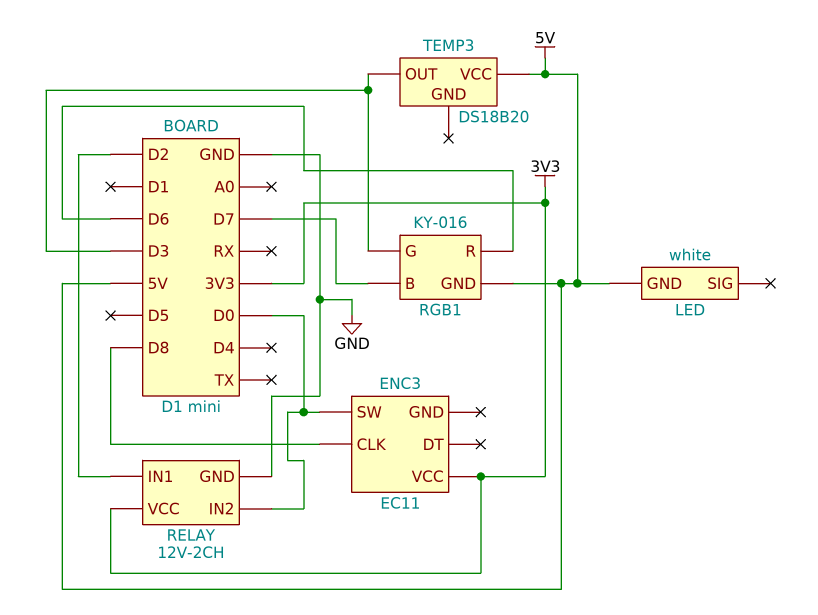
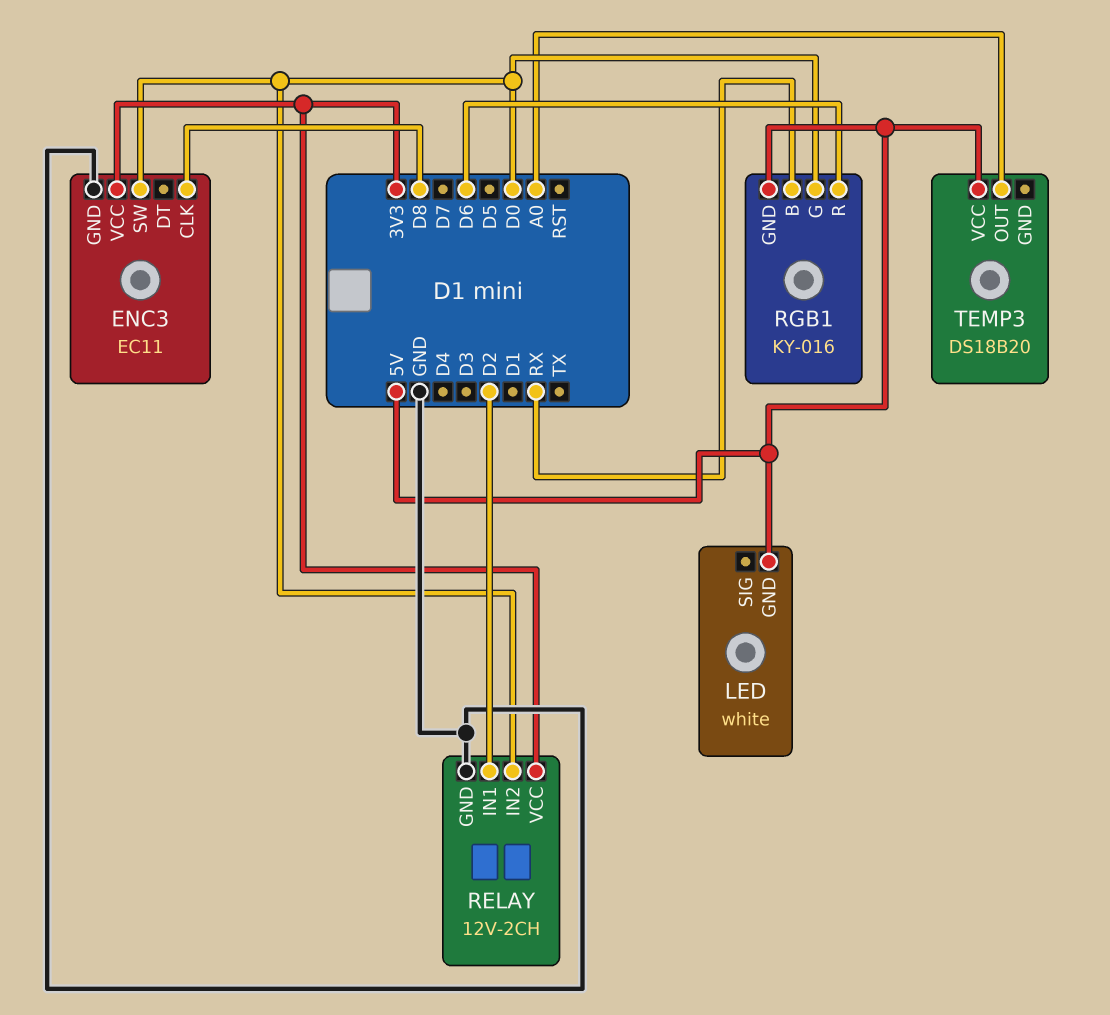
ENC3 pin GND: none -> GND
RGB1 pin B: D7 -> RX
RGB1 pin G: D3 -> D0
TEMP3 pin OUT: D3 -> A0

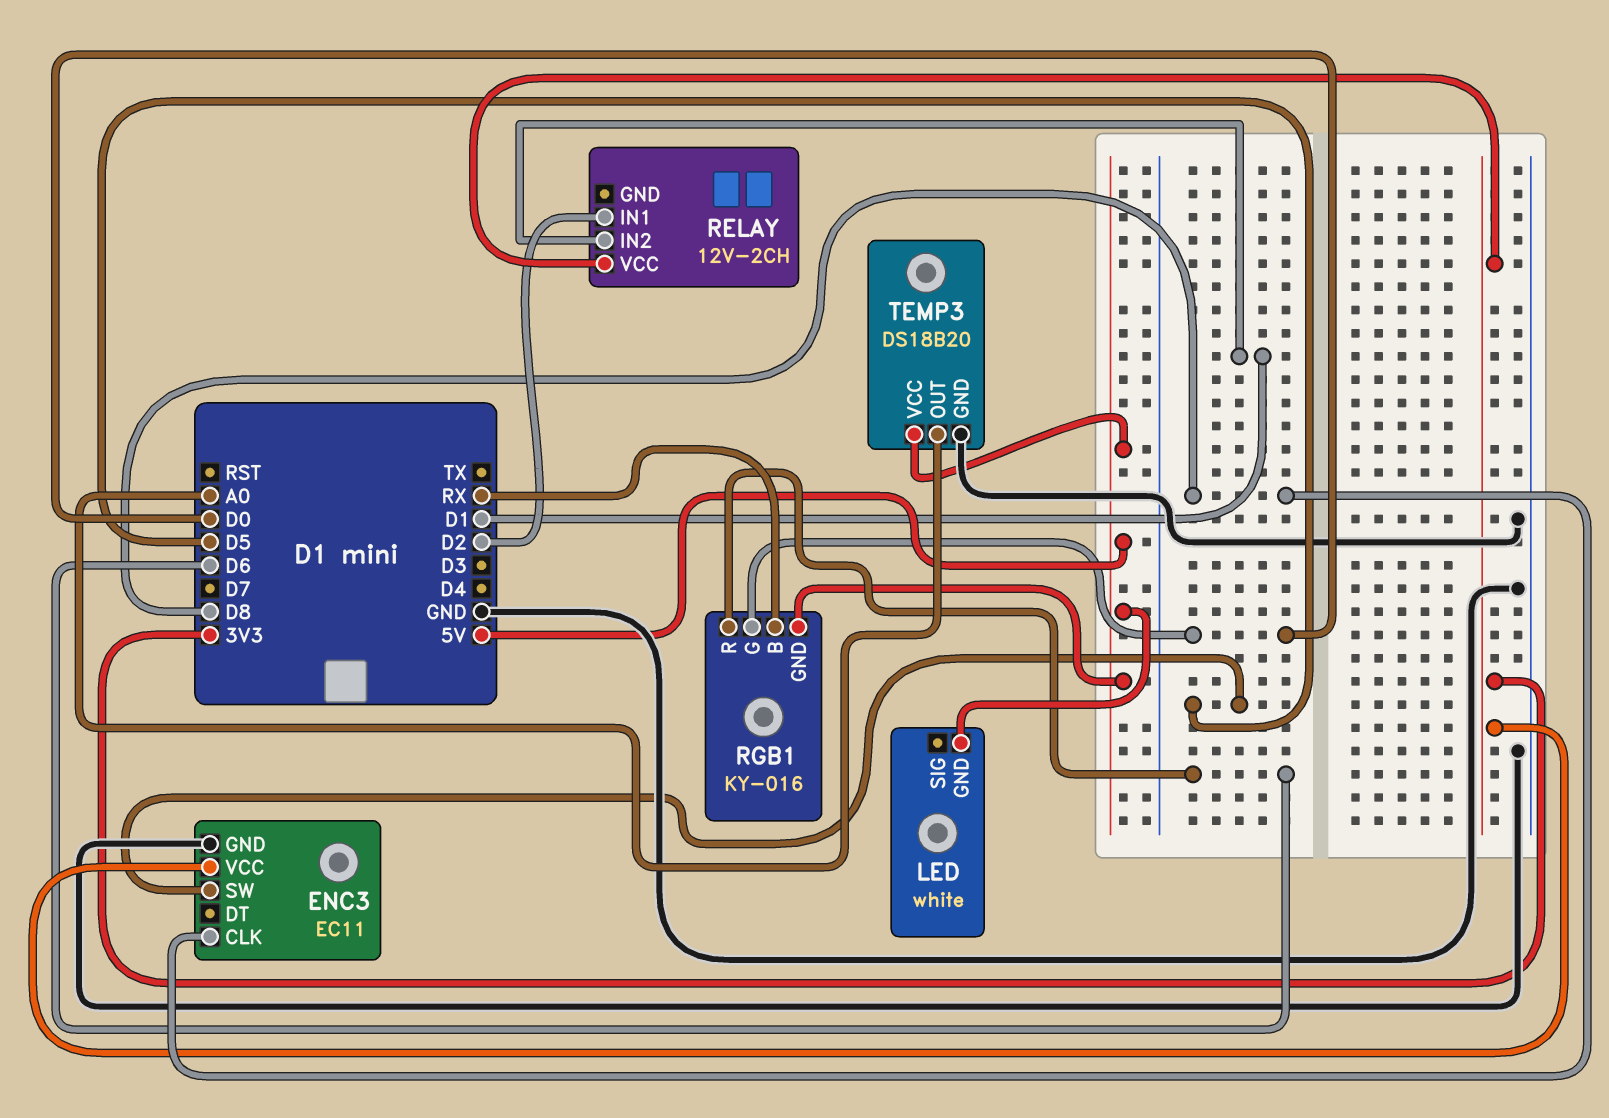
ENC3 pin SW: D0 -> D5
RELAY pin GND: GND -> none
RELAY pin IN2: D0 -> D1
TEMP3 pin GND: none -> GND

